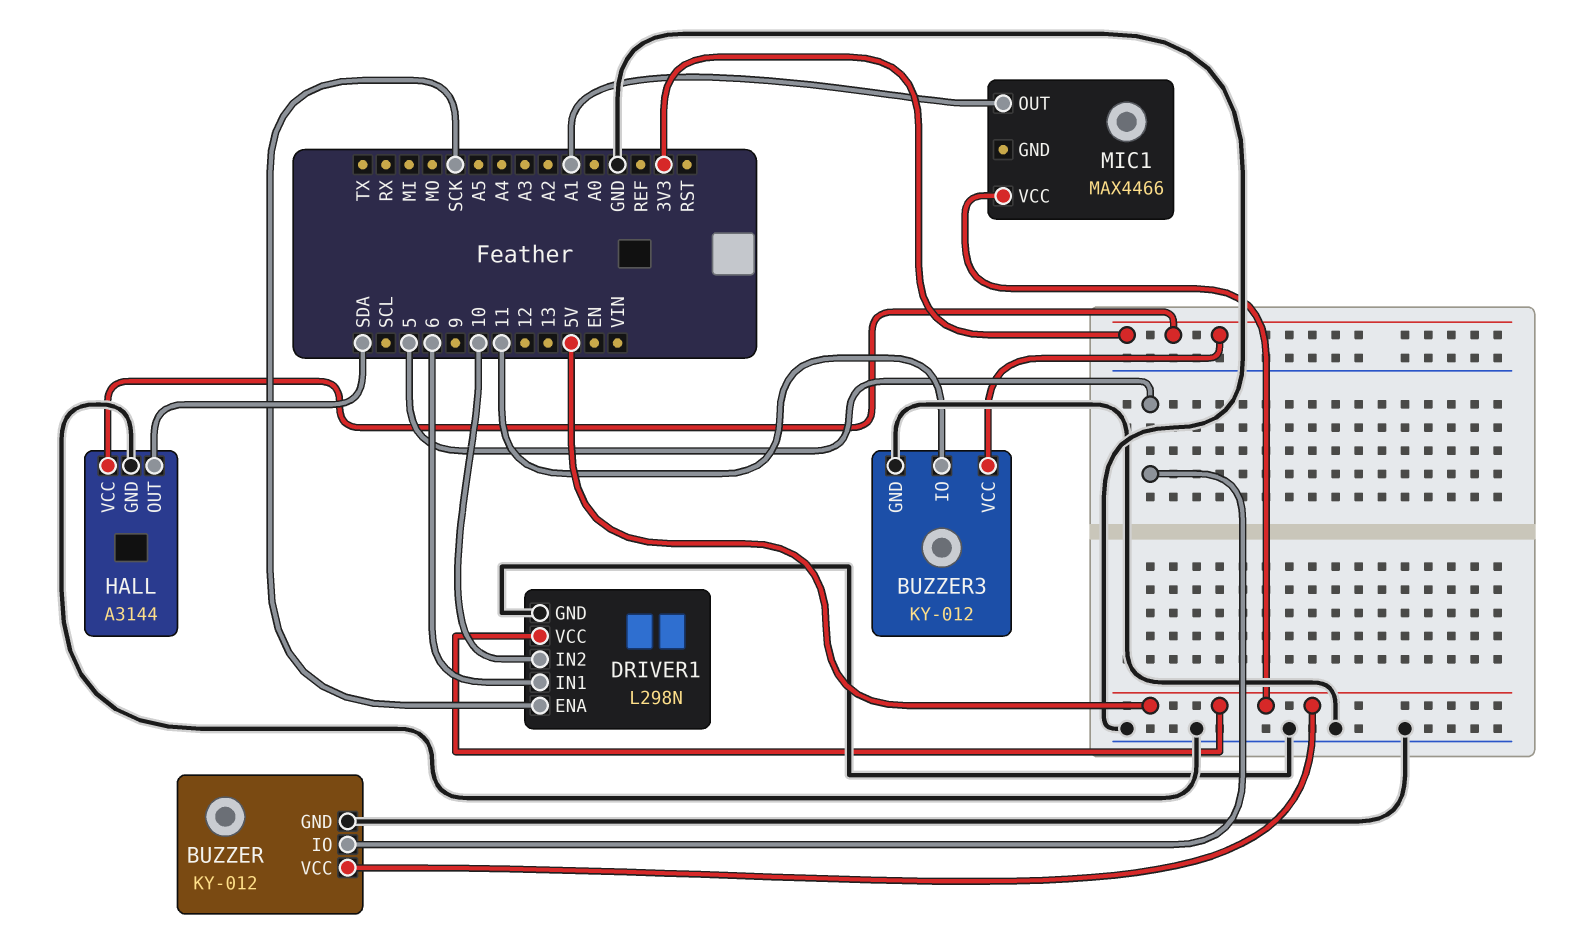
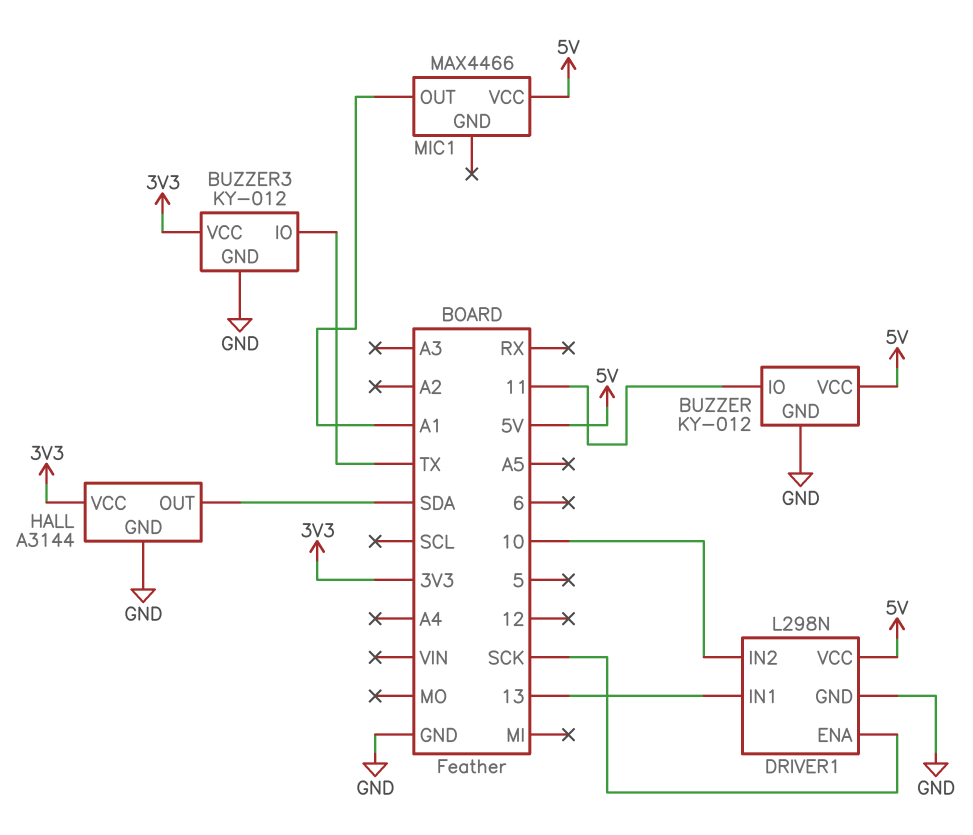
BUZZER pin IO: 5 -> 11
BUZZER3 pin IO: 11 -> TX
DRIVER1 pin IN1: 6 -> 13

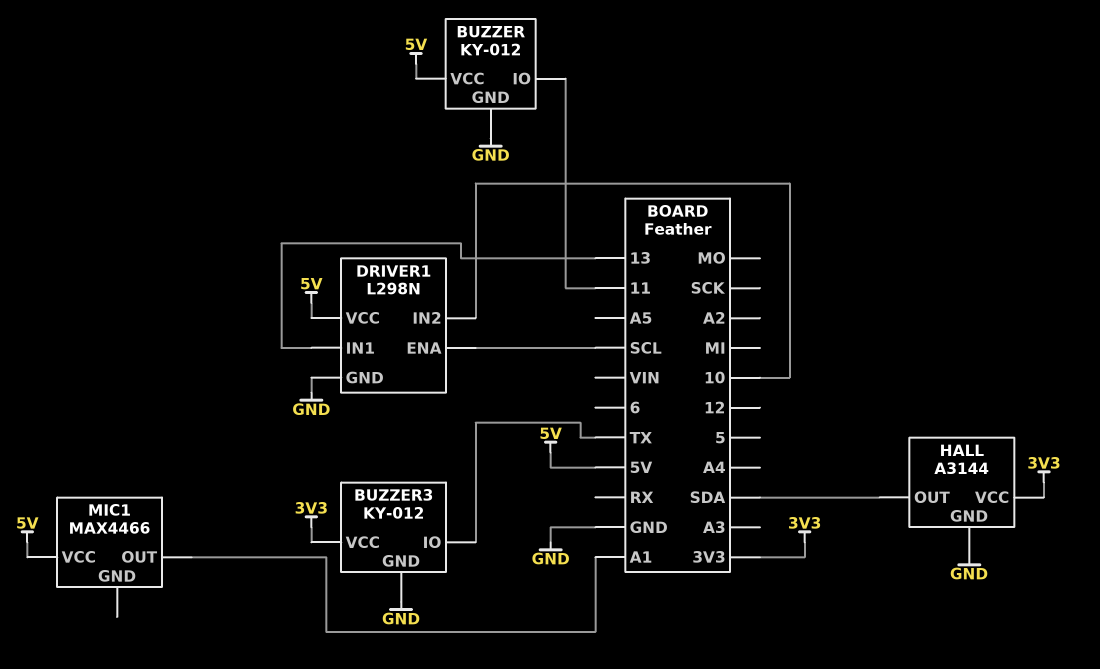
DRIVER1 pin ENA: SCK -> SCL

